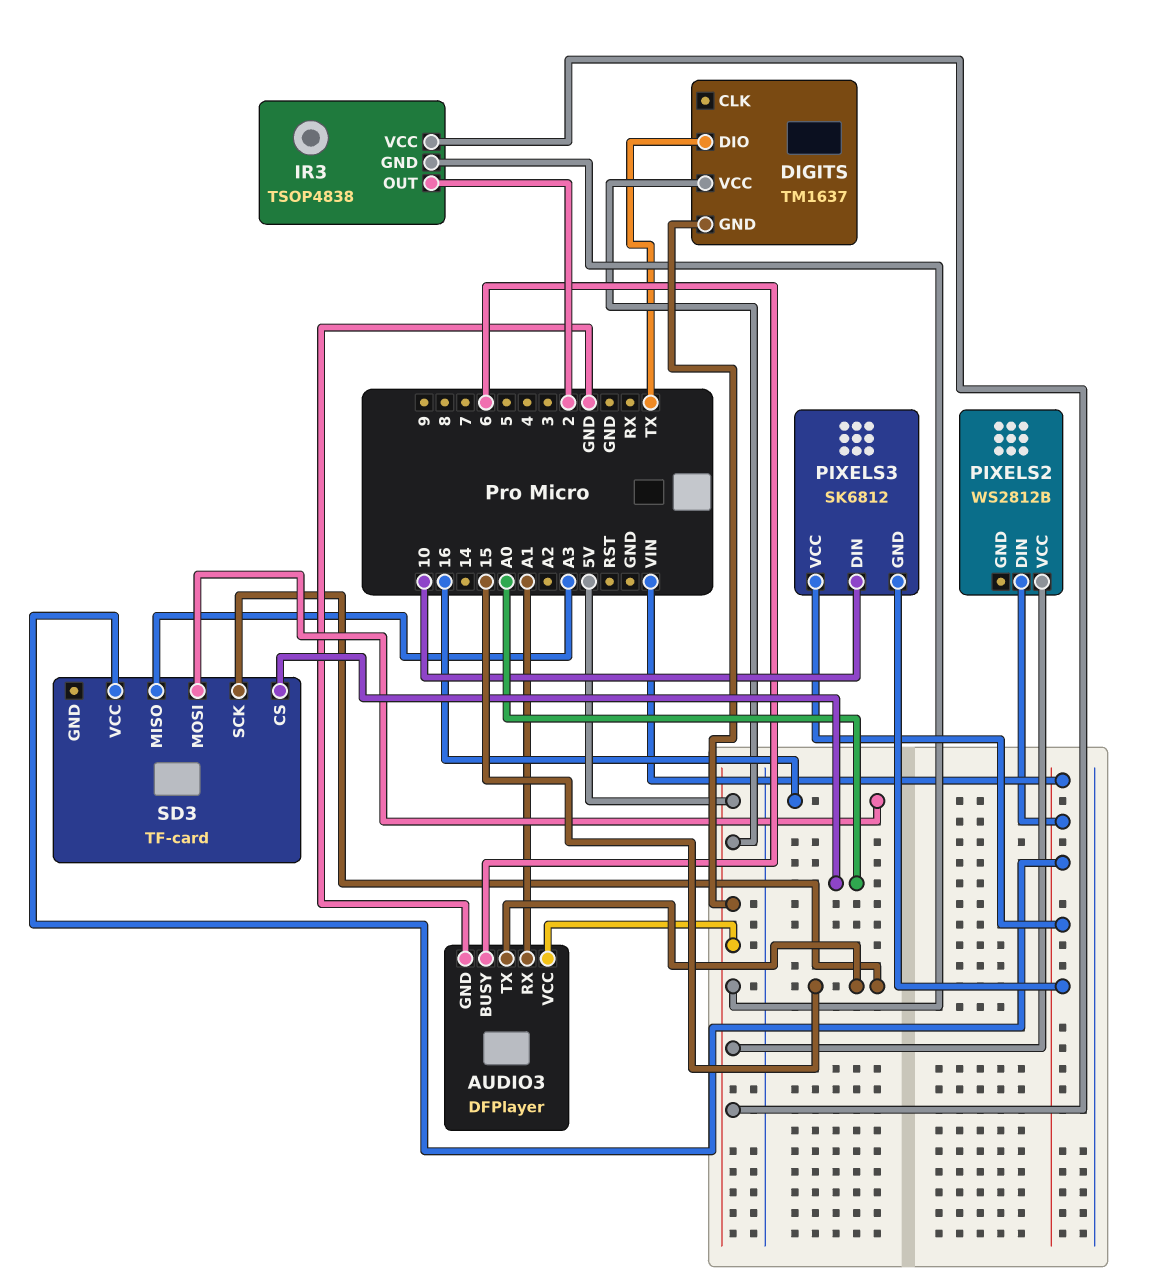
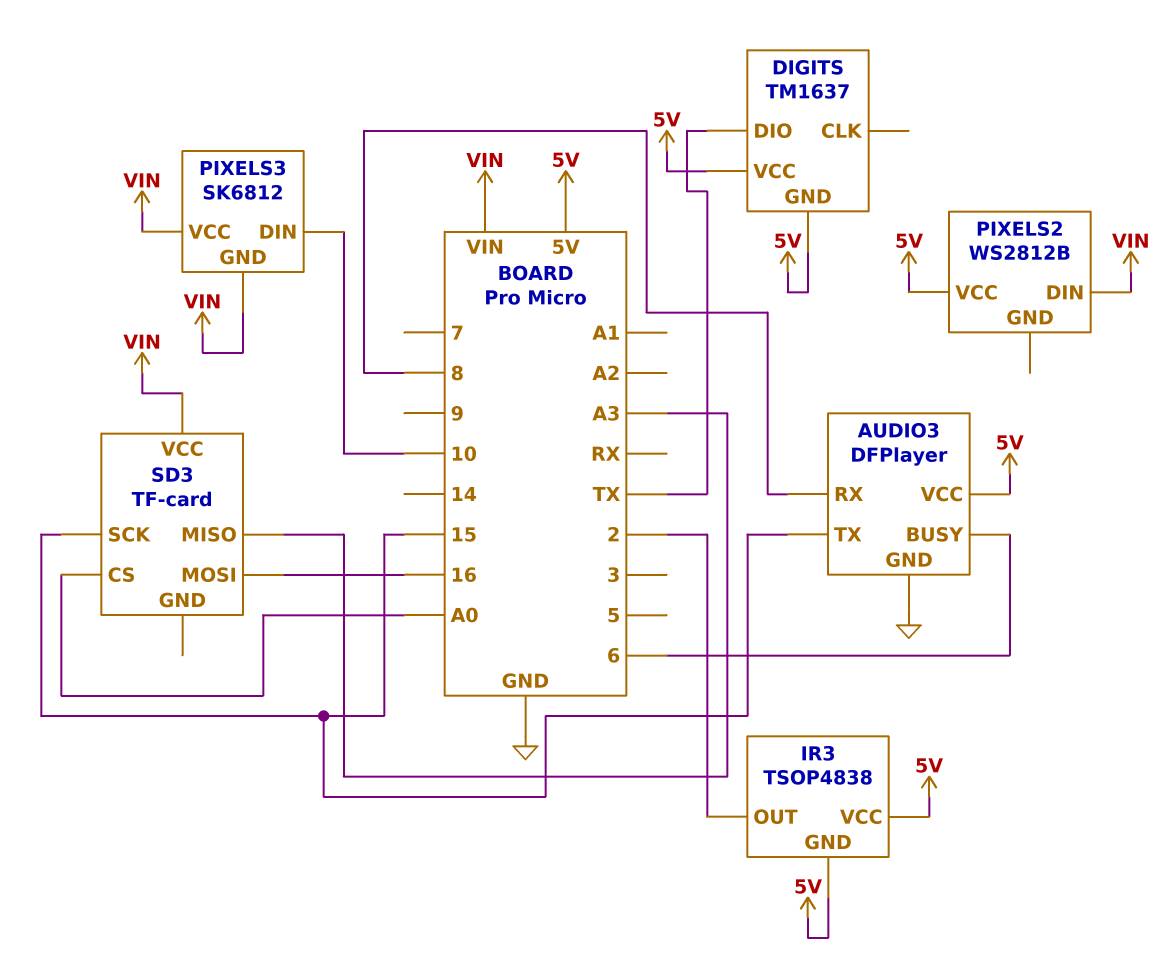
AUDIO3 pin RX: A1 -> 8

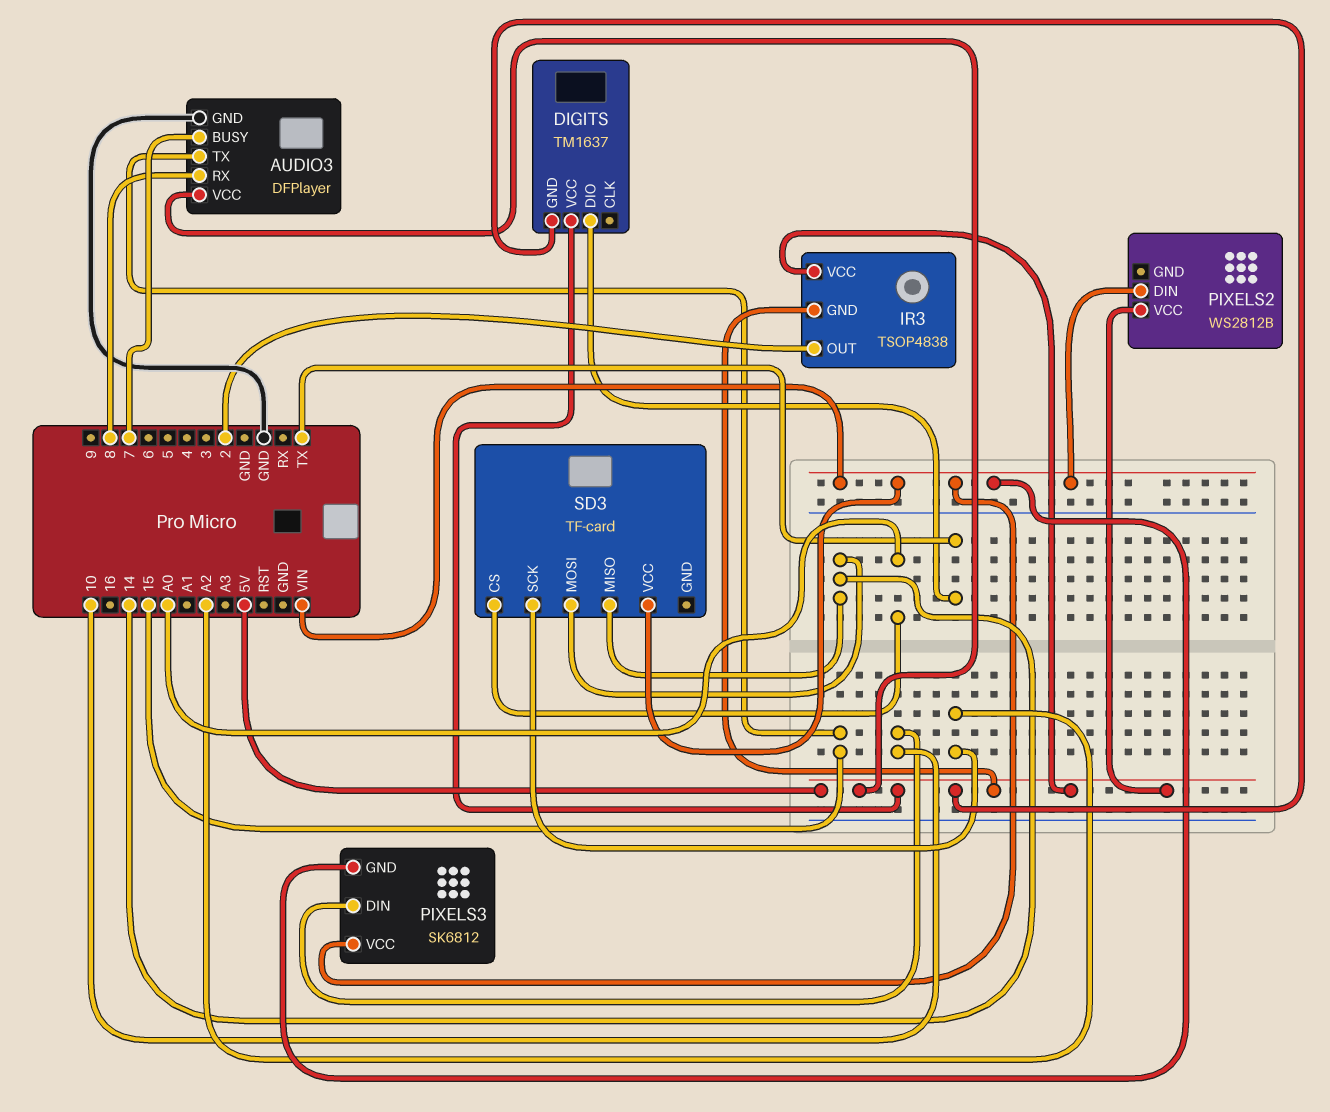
AUDIO3 pin BUSY: 6 -> 7
SD3 pin MISO: A3 -> 14
SD3 pin MOSI: 16 -> 14
SD3 pin SCK: 15 -> A2

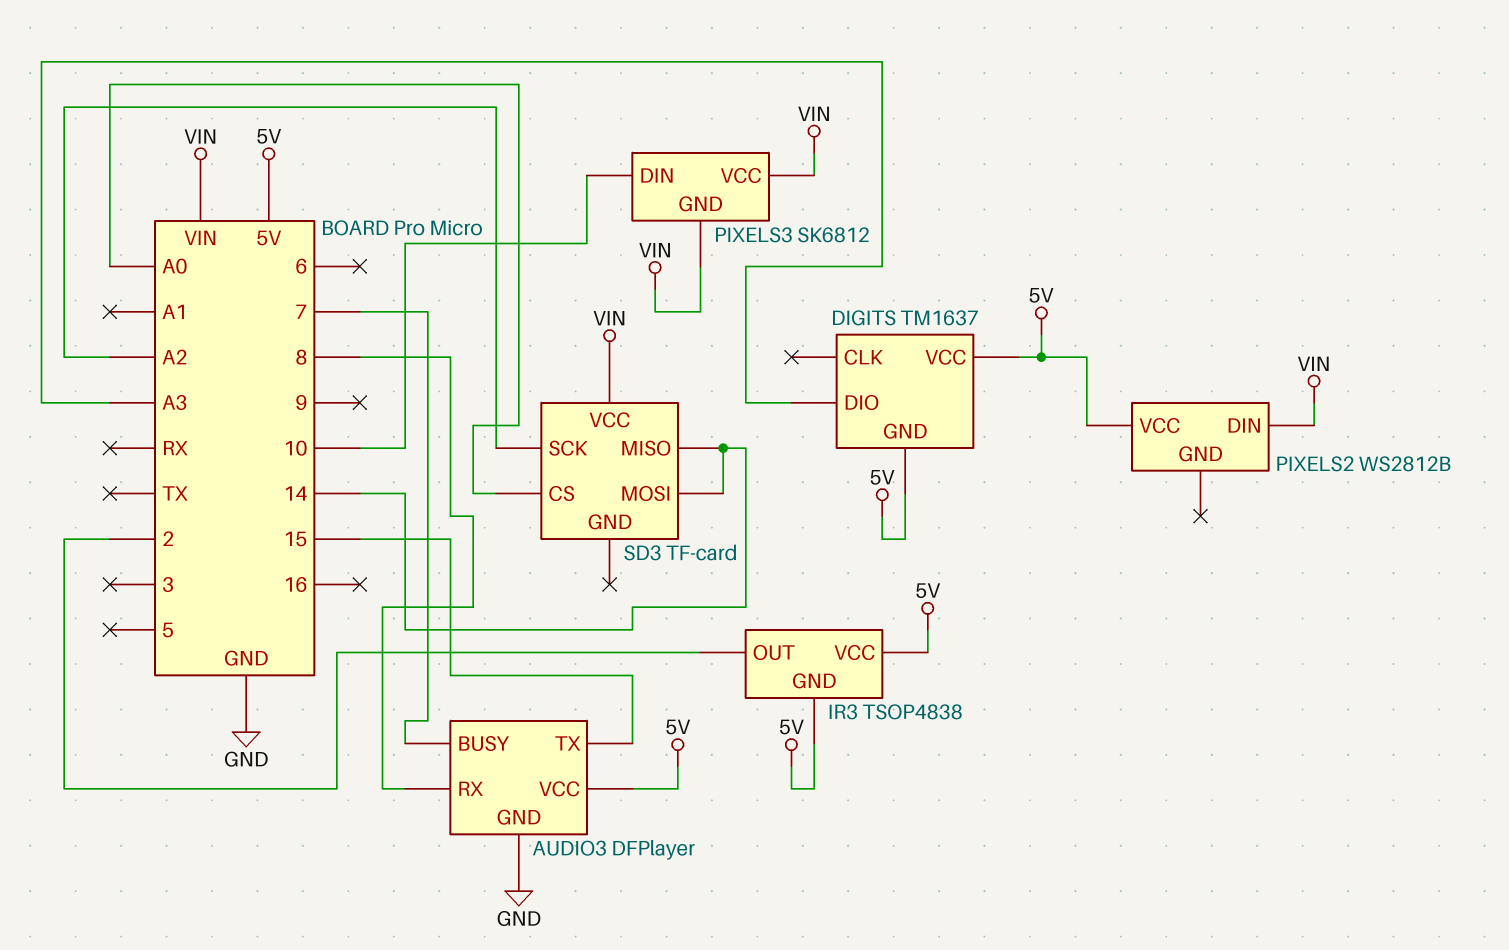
DIGITS pin DIO: TX -> A3

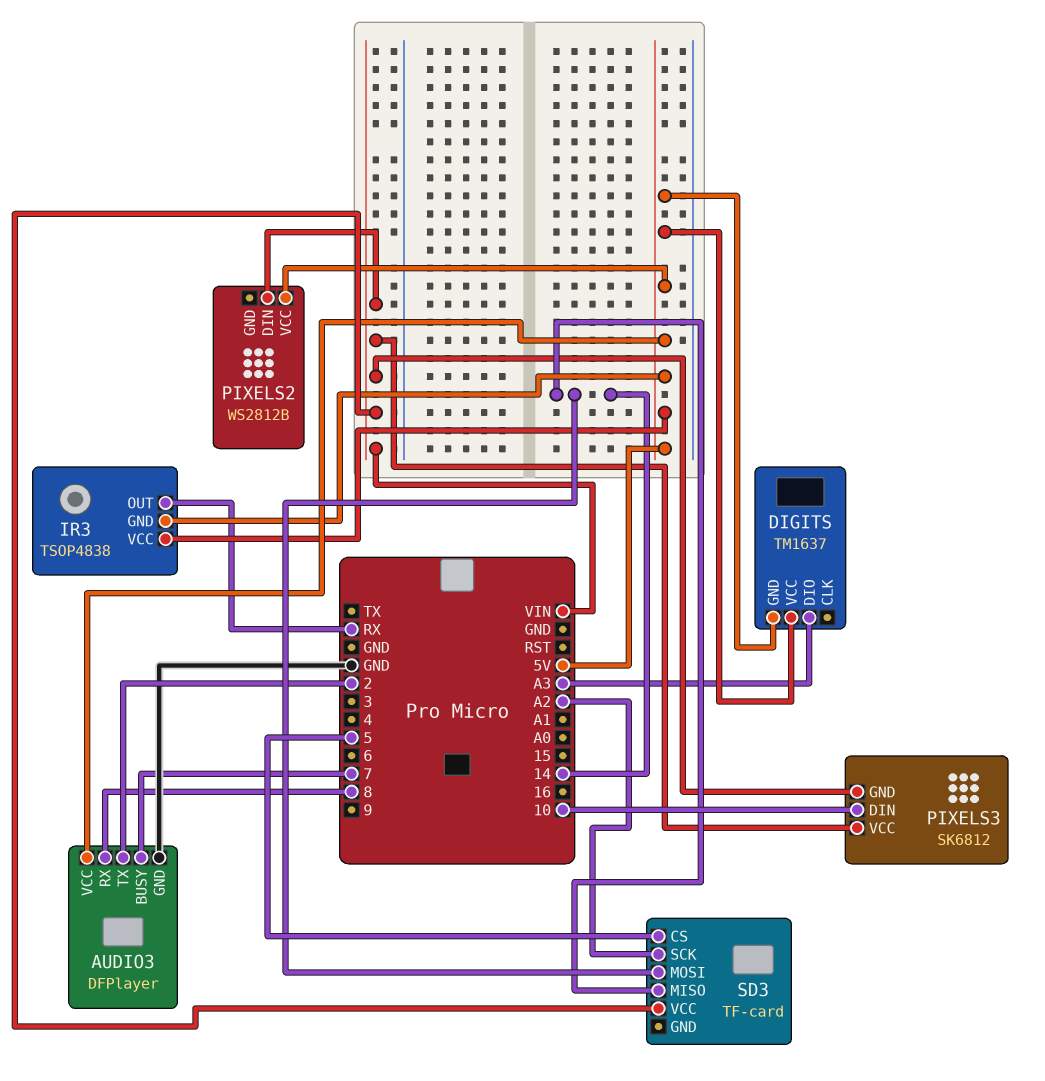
AUDIO3 pin TX: 15 -> 2
IR3 pin OUT: 2 -> RX
SD3 pin CS: A0 -> 5

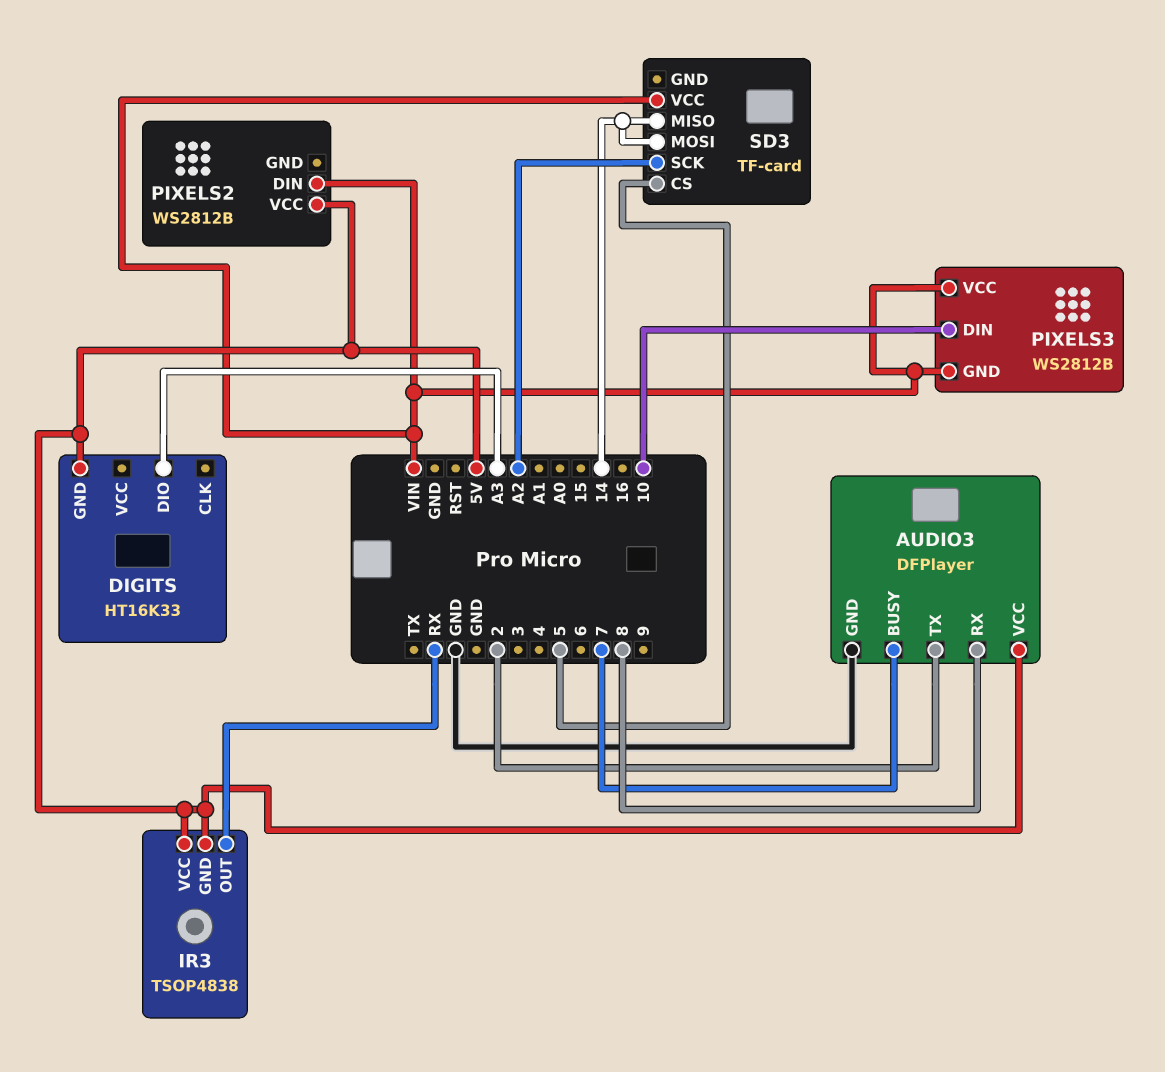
DIGITS: TM1637 -> HT16K33
DIGITS pin VCC: 5V -> none
PIXELS3: SK6812 -> WS2812B

